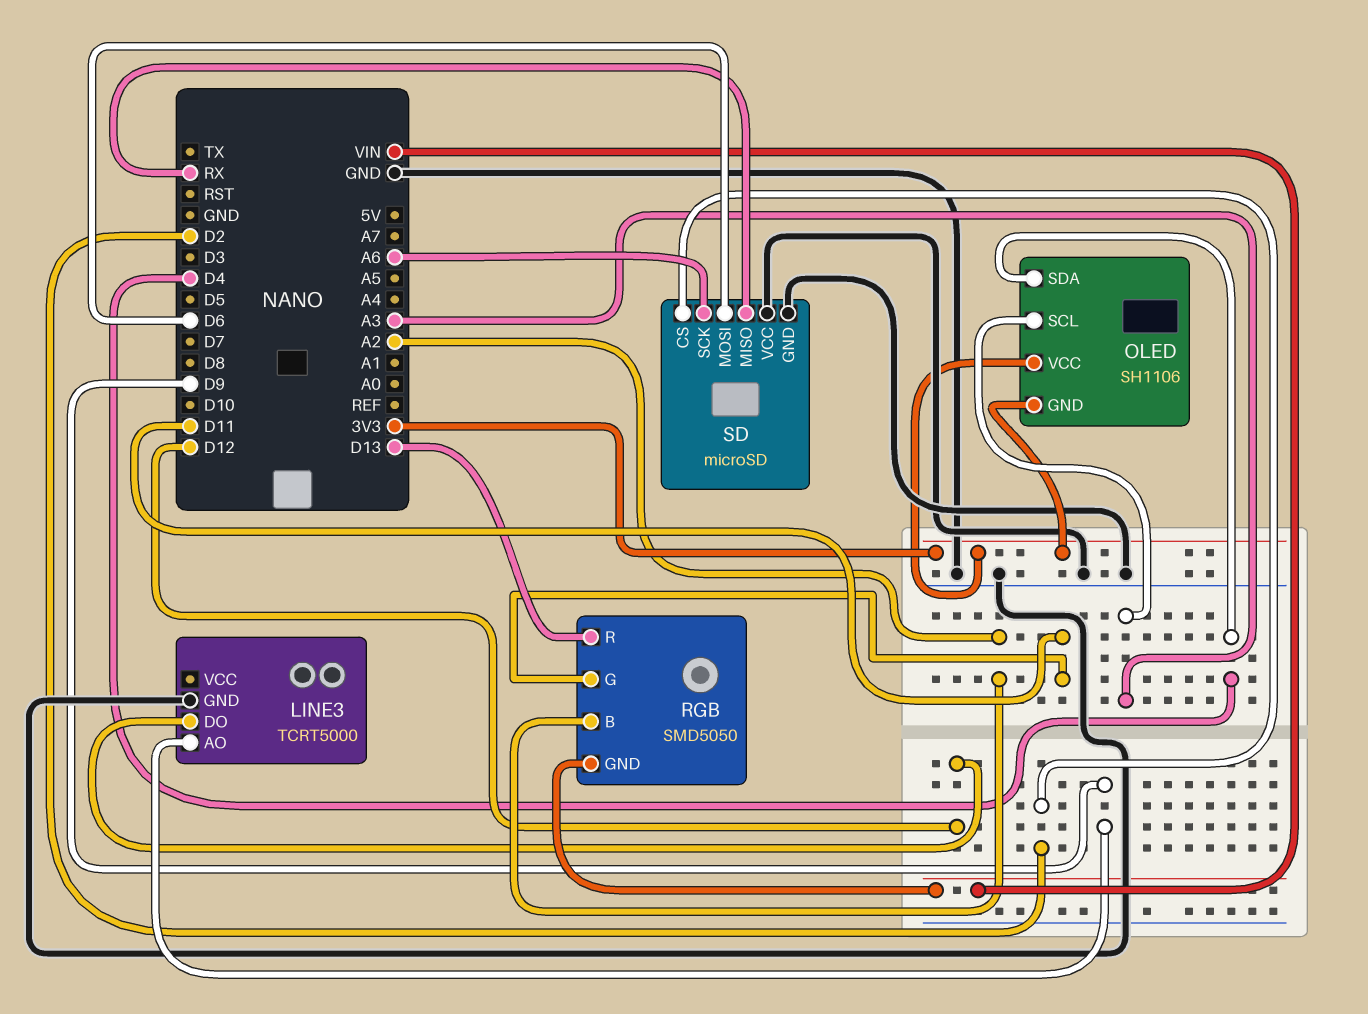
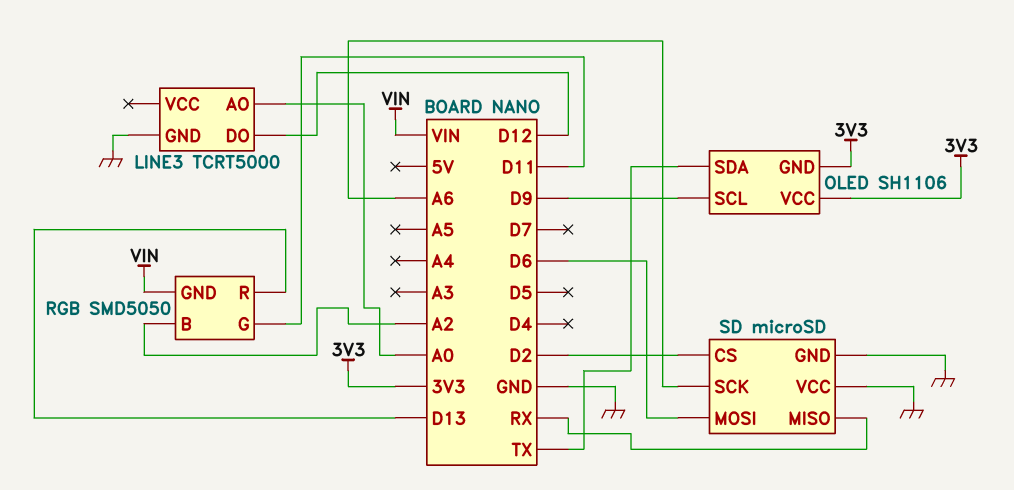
LINE3 pin AO: D9 -> A0
OLED pin SCL: A3 -> D9
OLED pin SDA: D4 -> TX

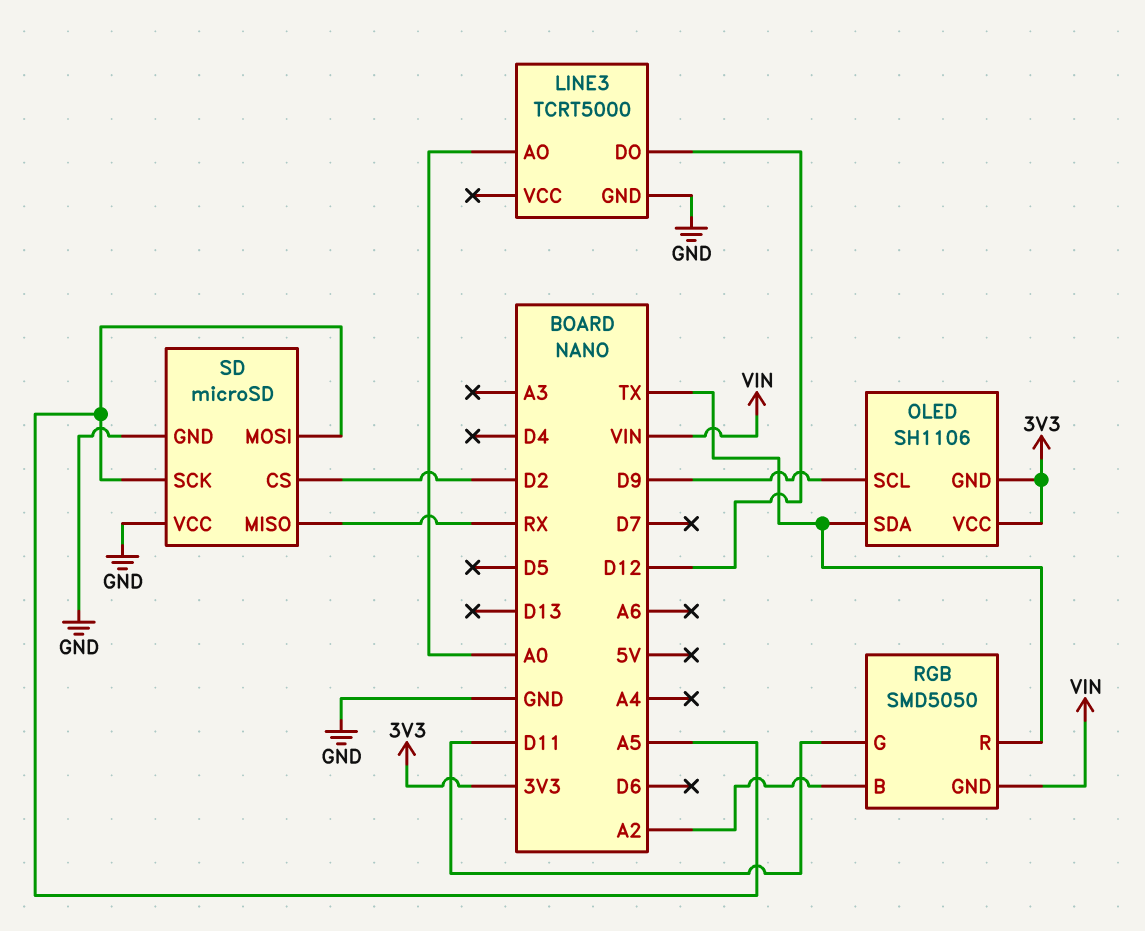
RGB pin R: D13 -> TX
SD pin MOSI: D6 -> A5
SD pin SCK: A6 -> A5

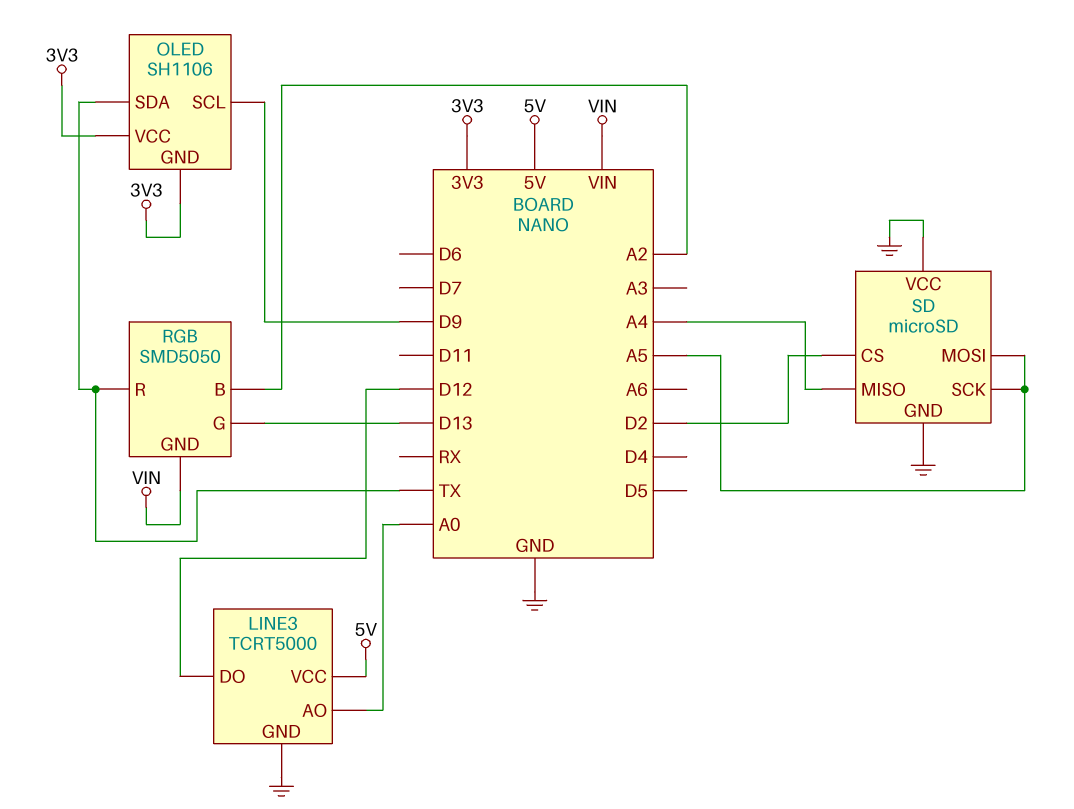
LINE3 pin VCC: none -> 5V
RGB pin G: D11 -> D13
SD pin MISO: RX -> A4

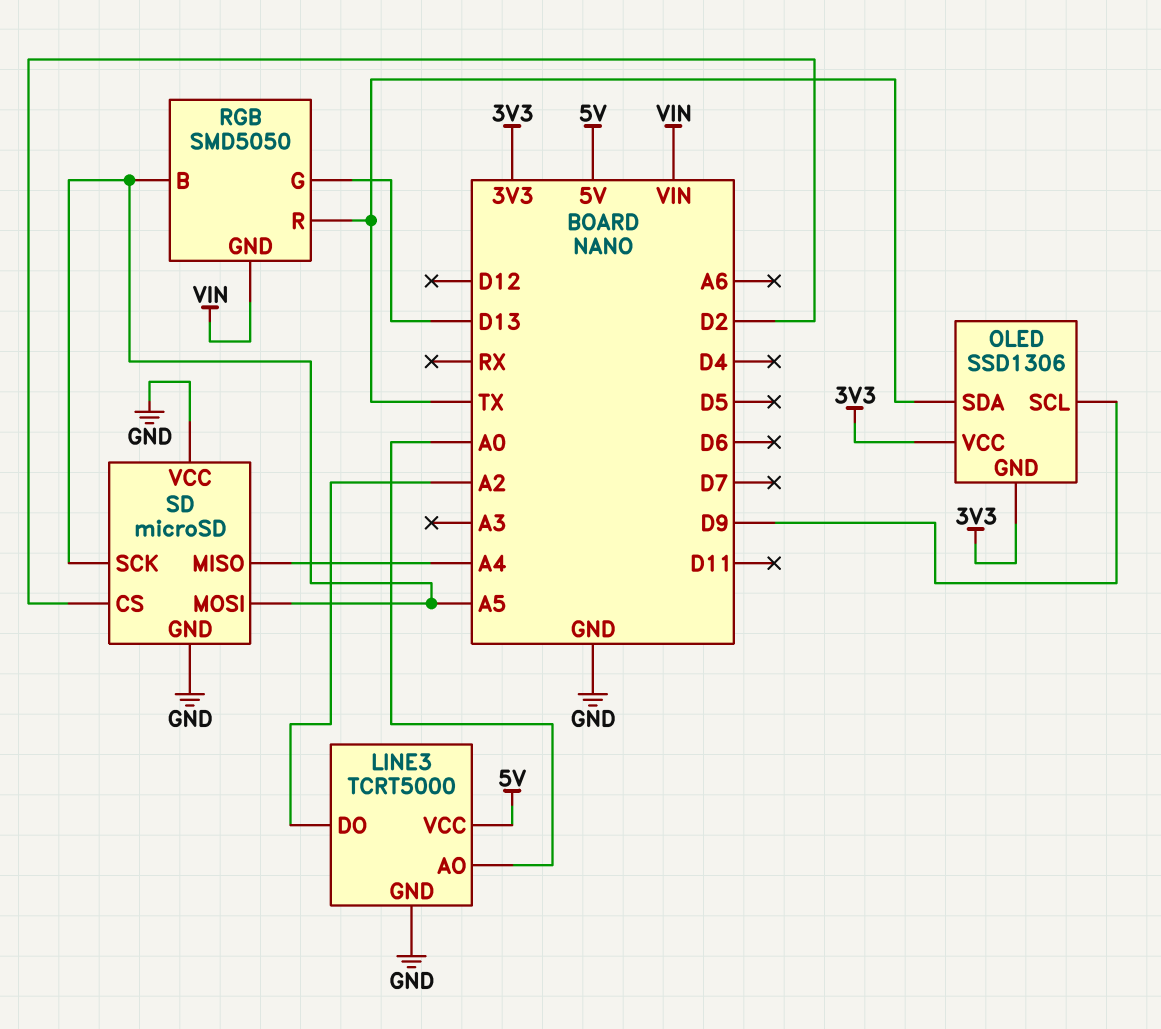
LINE3 pin DO: D12 -> A2
OLED: SH1106 -> SSD1306
RGB pin B: A2 -> A5

